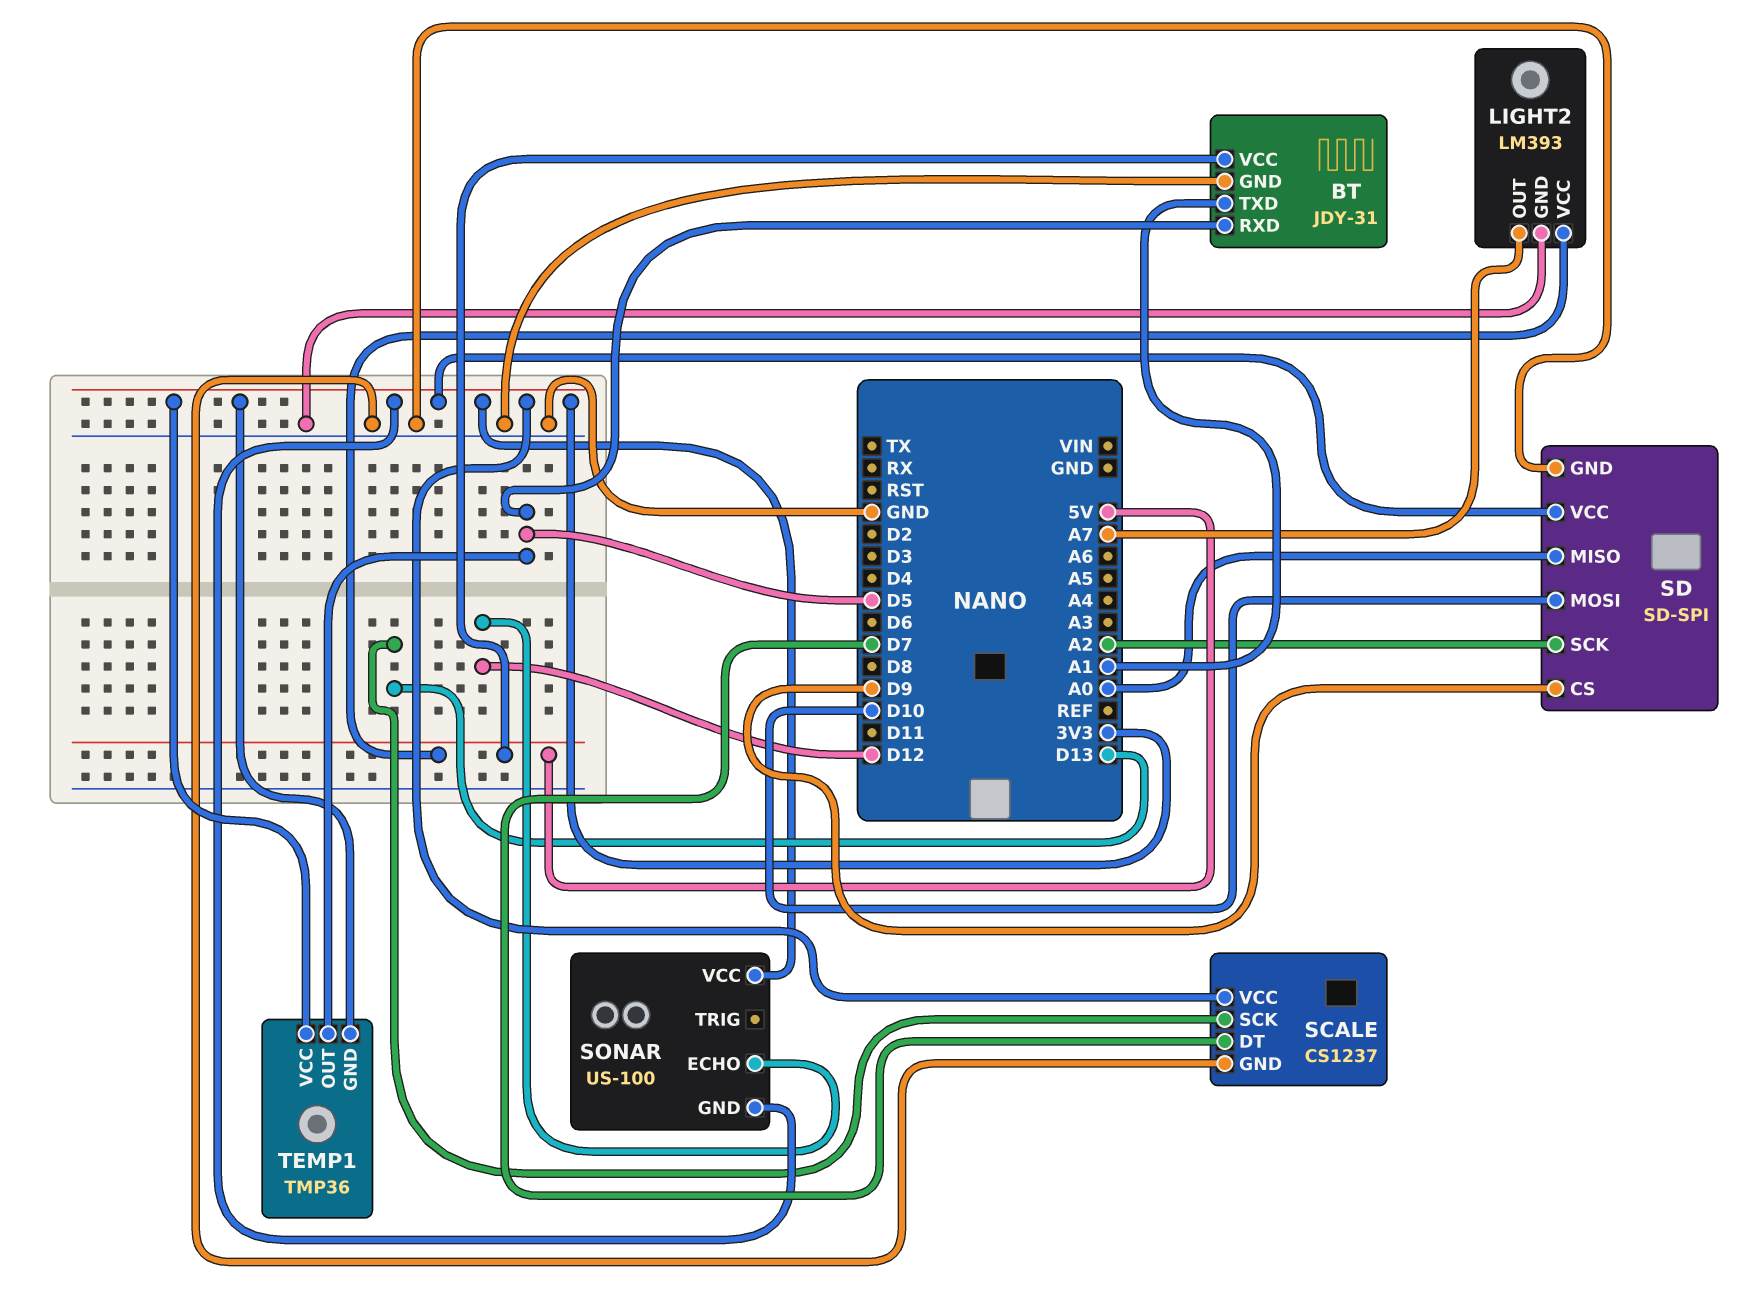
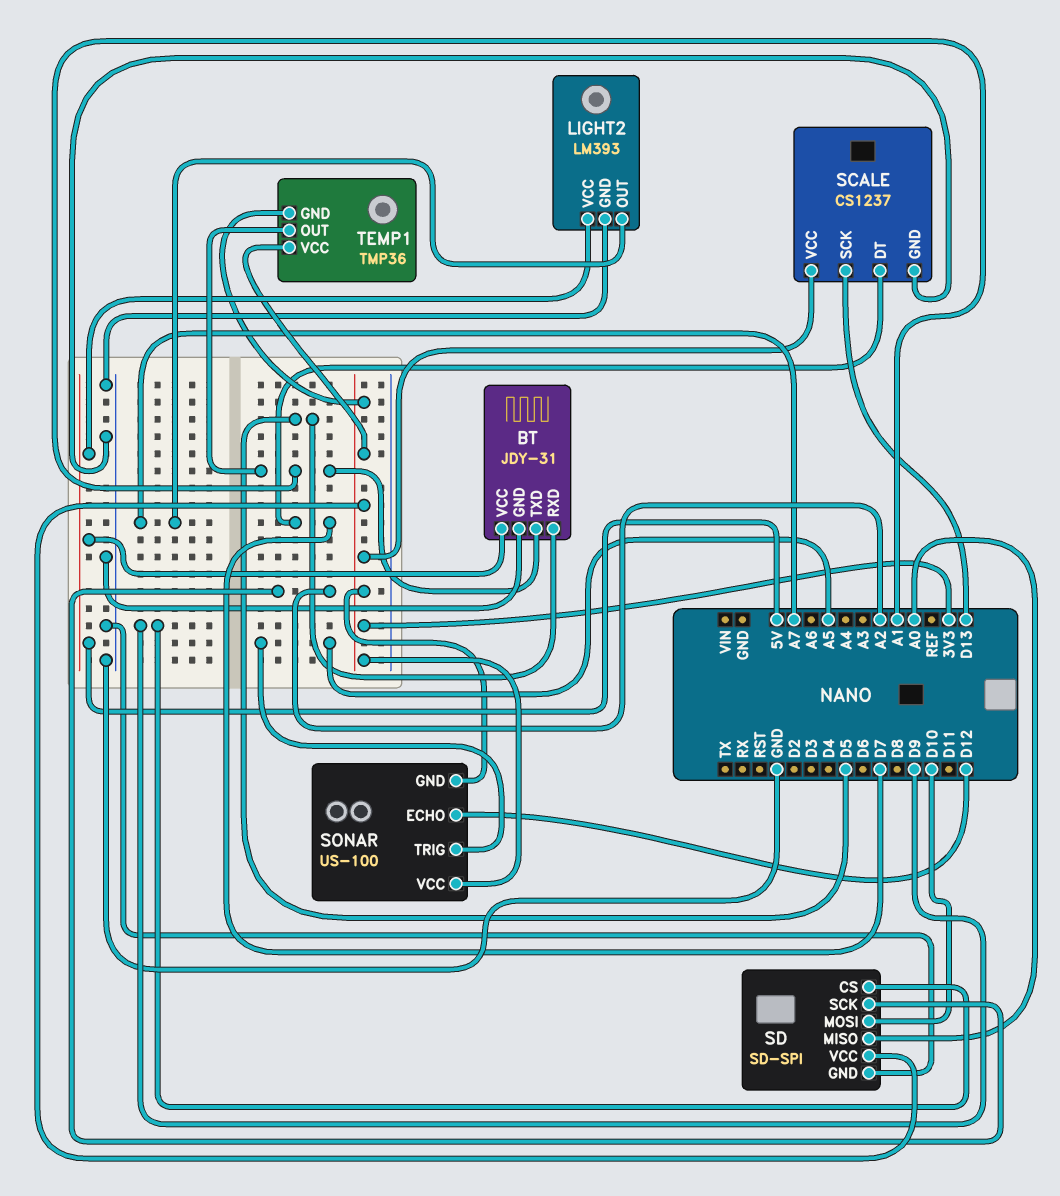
SONAR pin TRIG: none -> A5
TEMP1 pin OUT: D5 -> A1

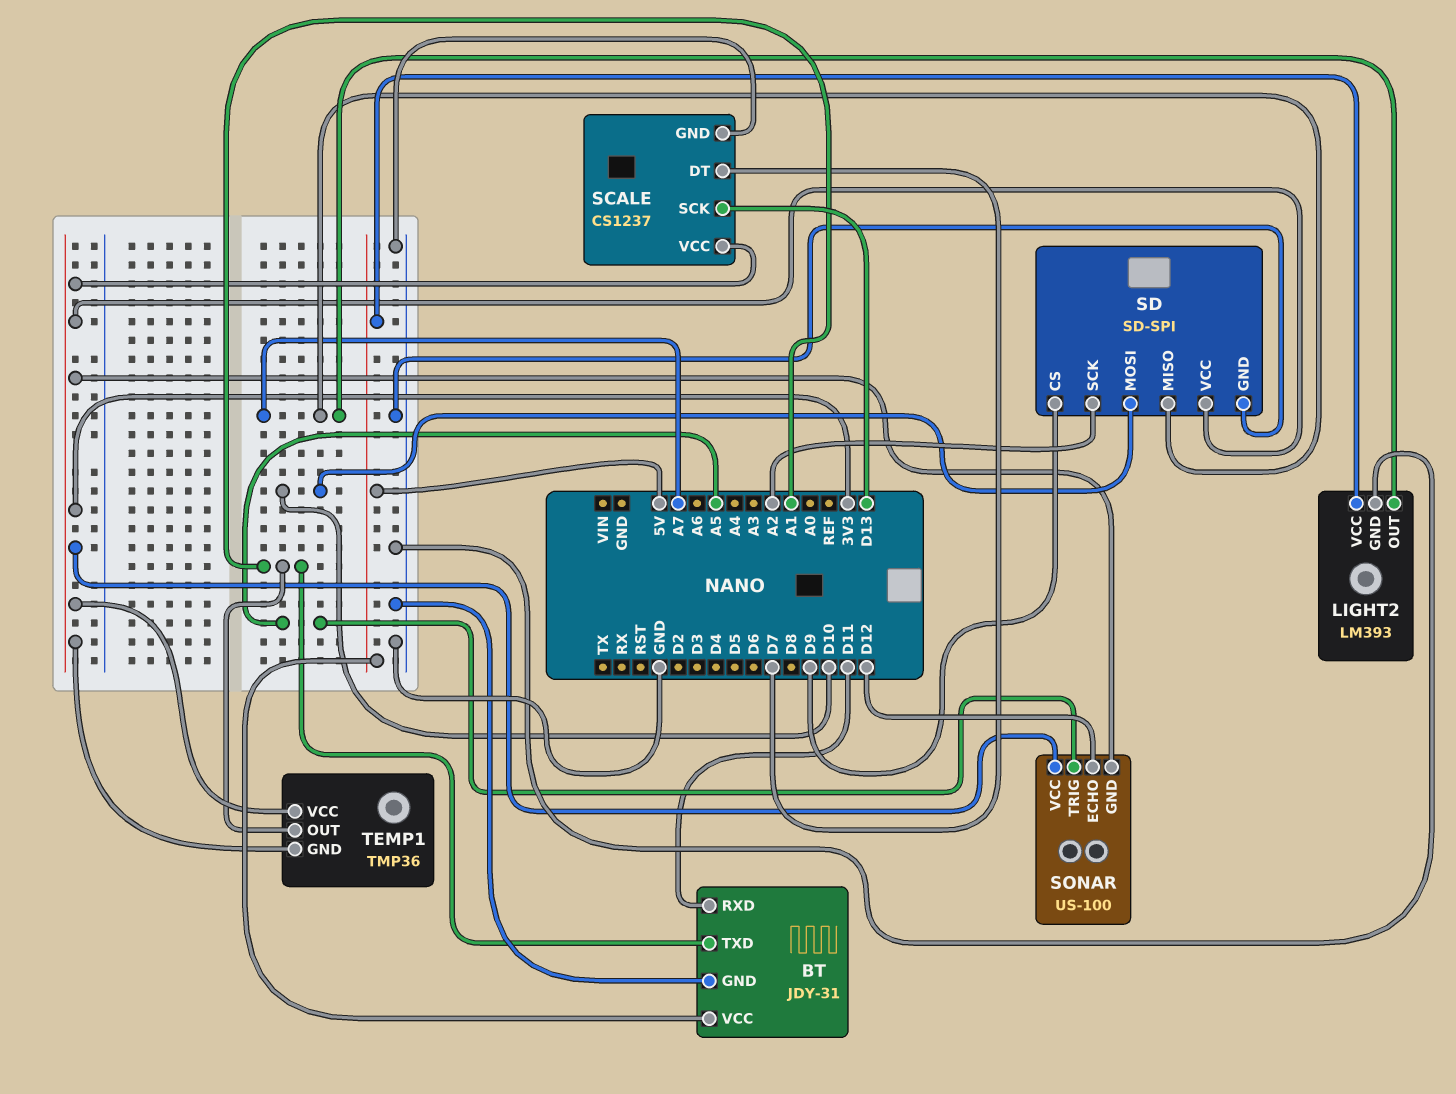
BT pin RXD: D5 -> D11
SD pin MISO: A0 -> A7

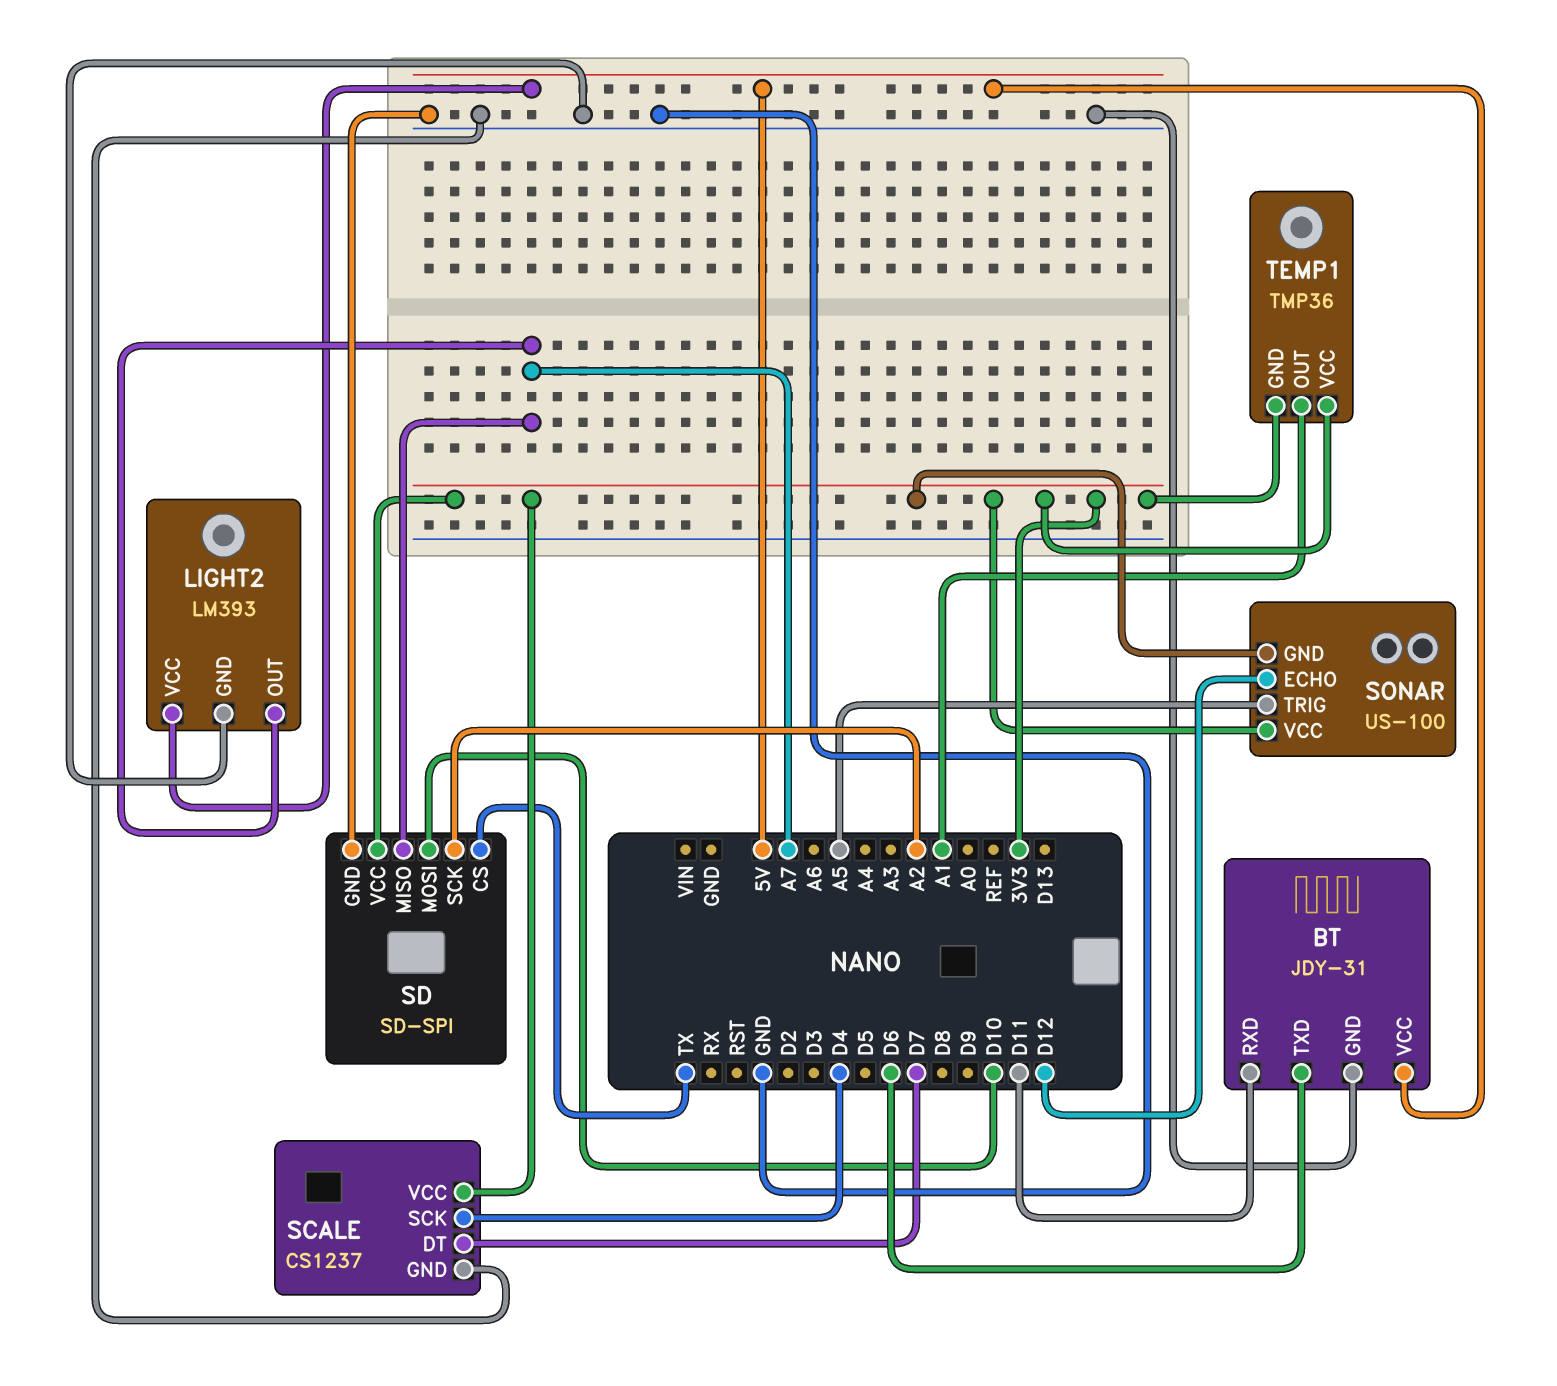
BT pin TXD: A1 -> D6
SCALE pin SCK: D13 -> D4
SD pin CS: D9 -> TX

